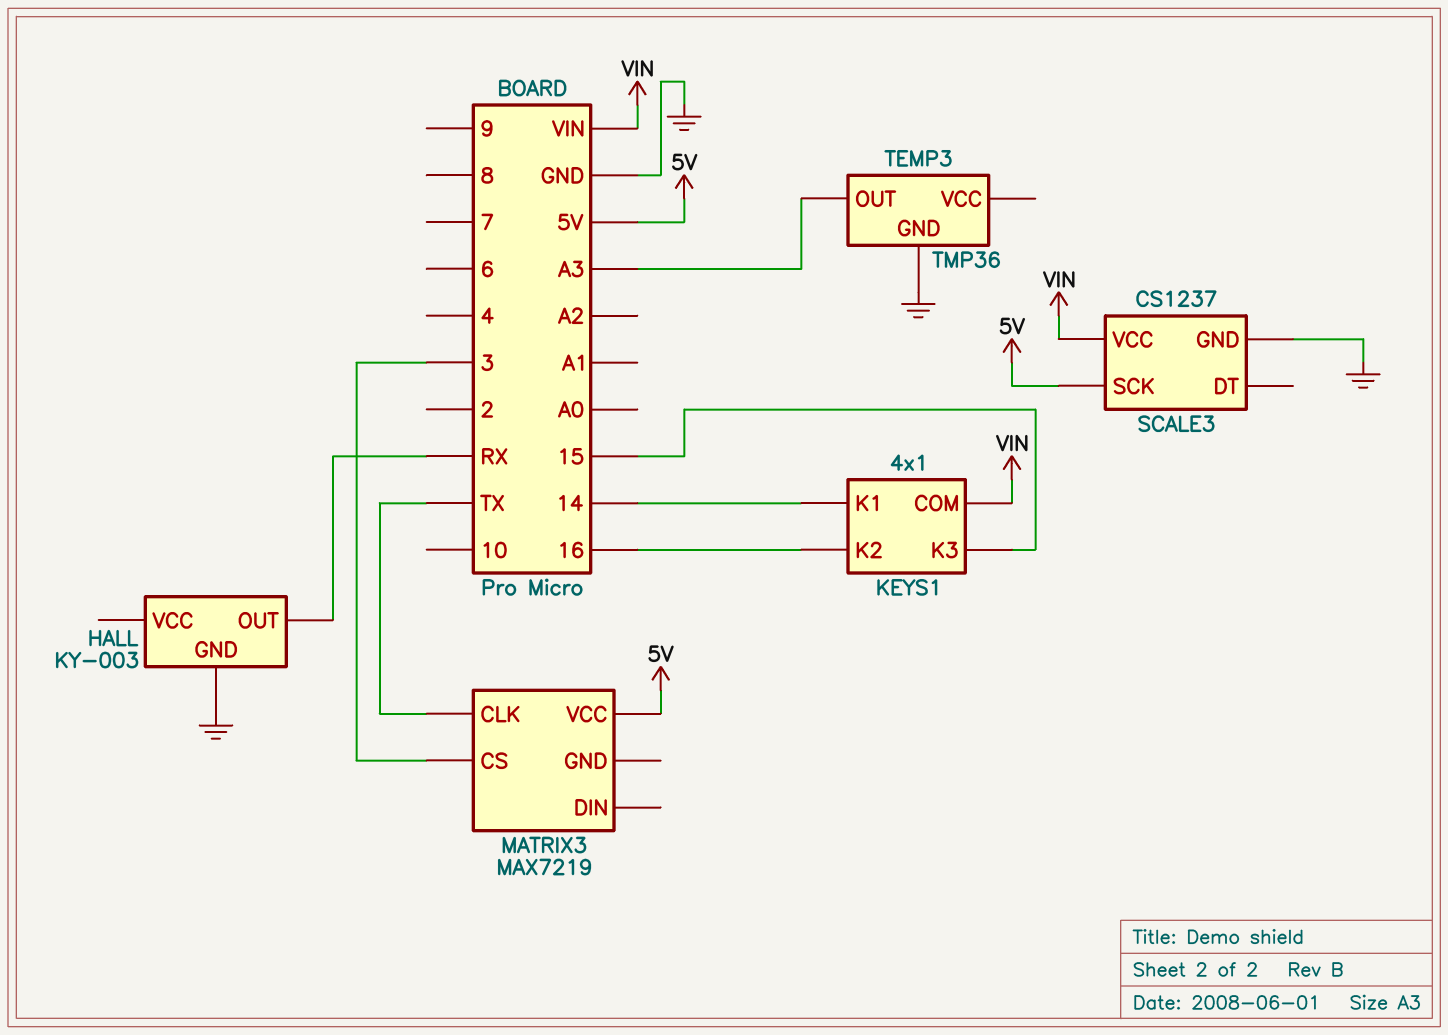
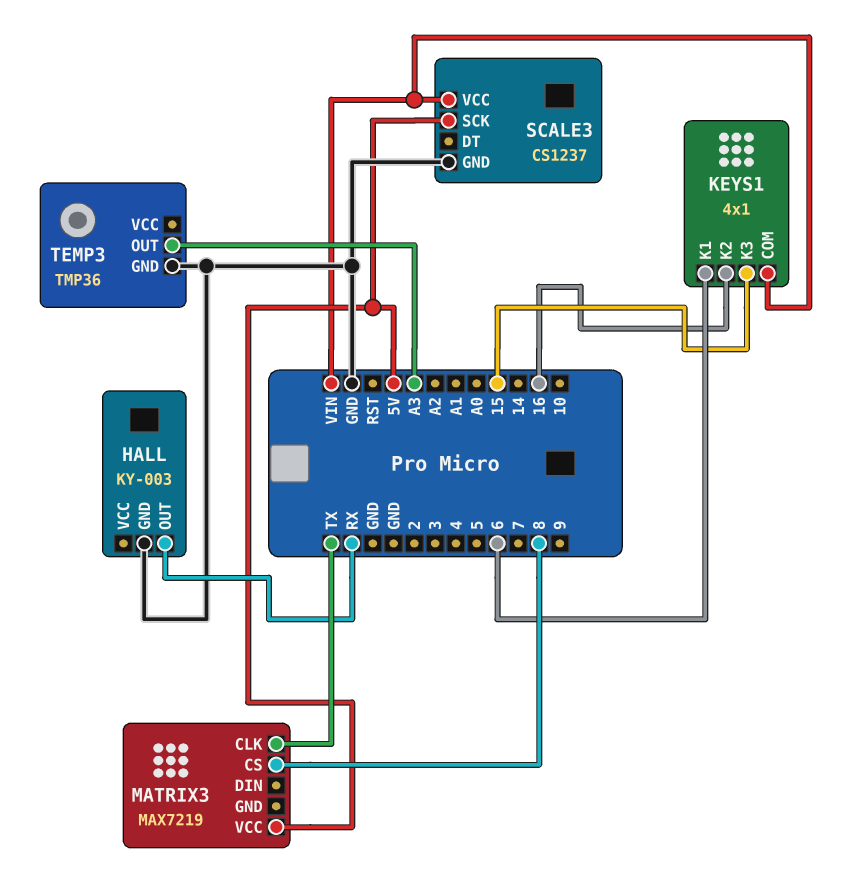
KEYS1 pin K1: 14 -> 6
MATRIX3 pin CS: 3 -> 8

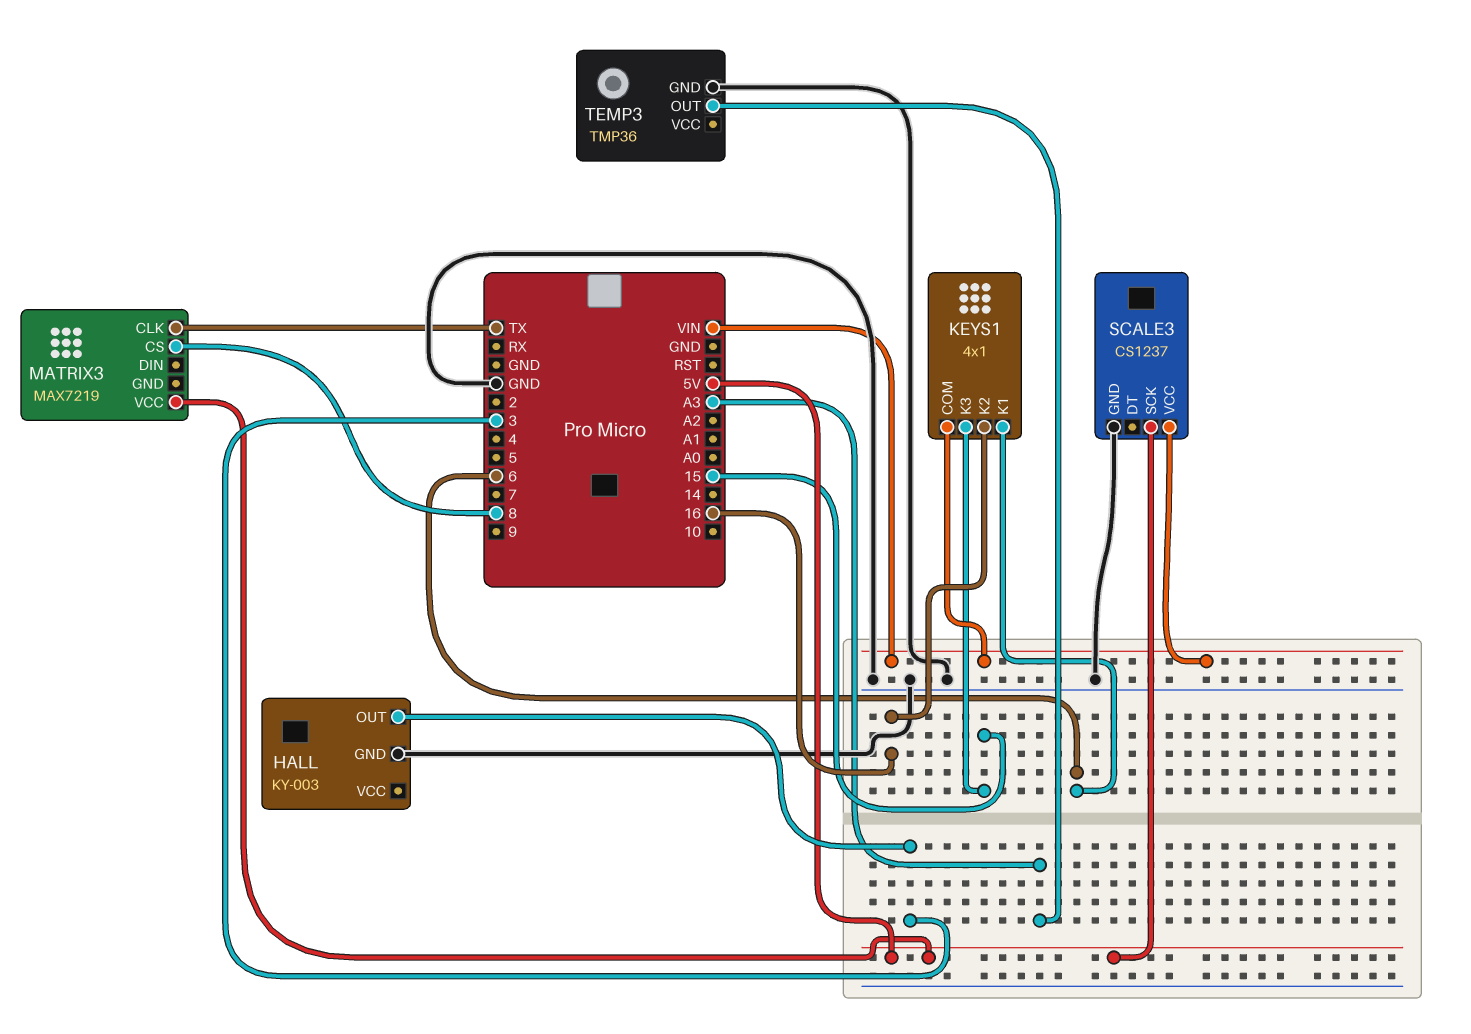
HALL pin OUT: RX -> 3

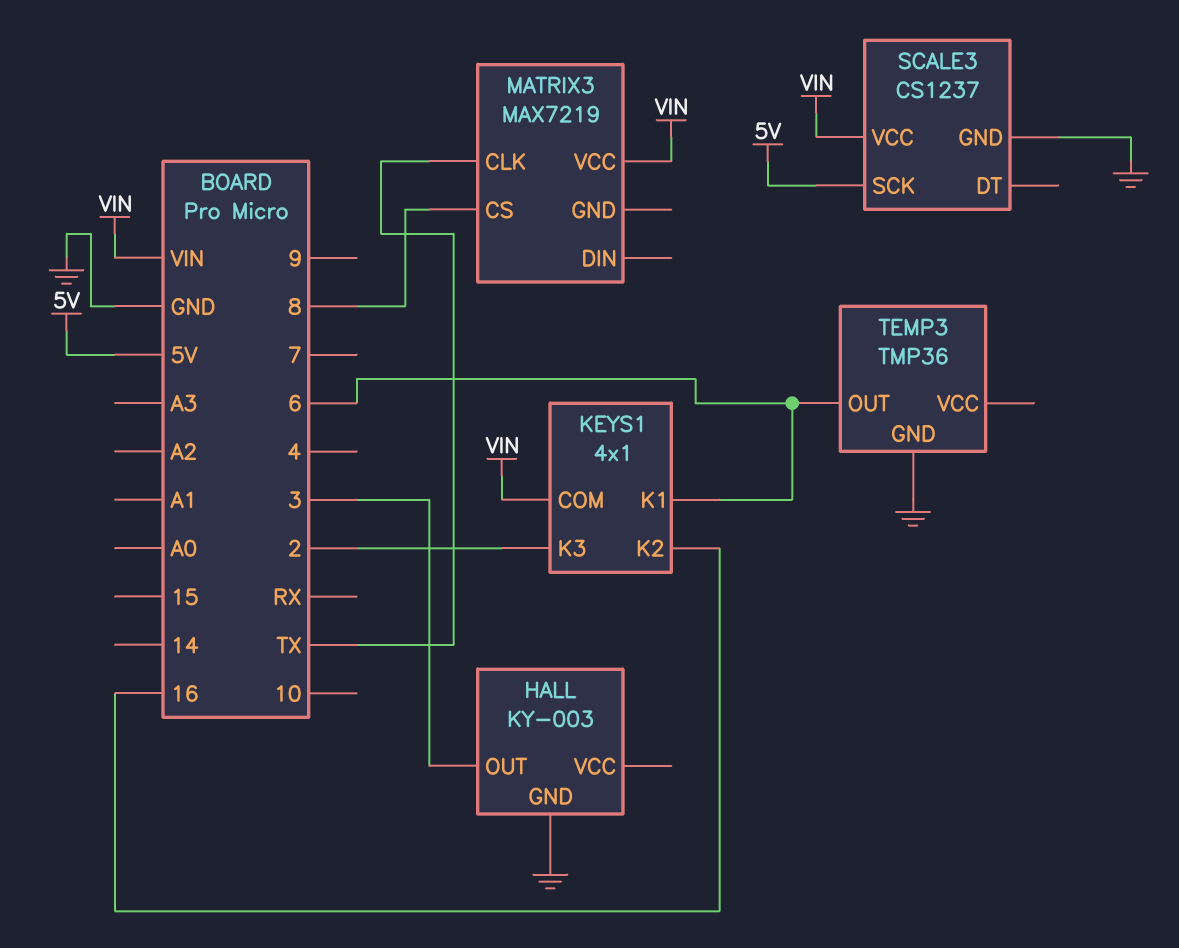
KEYS1 pin K3: 15 -> 2
MATRIX3 pin VCC: 5V -> VIN
TEMP3 pin OUT: A3 -> 6

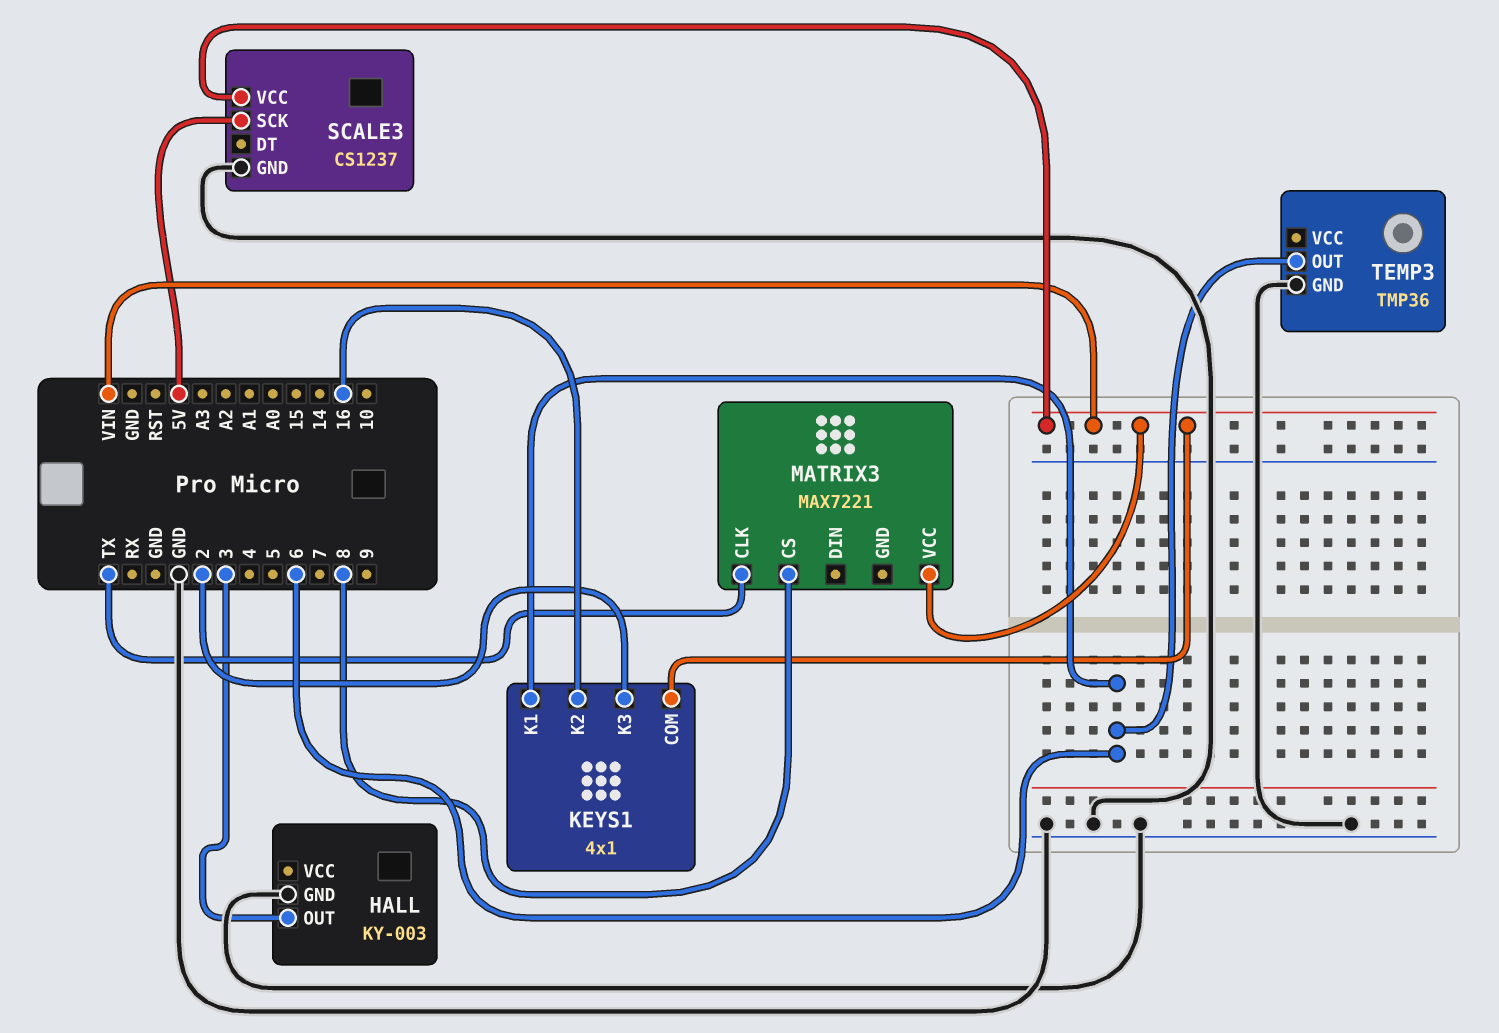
MATRIX3: MAX7219 -> MAX7221

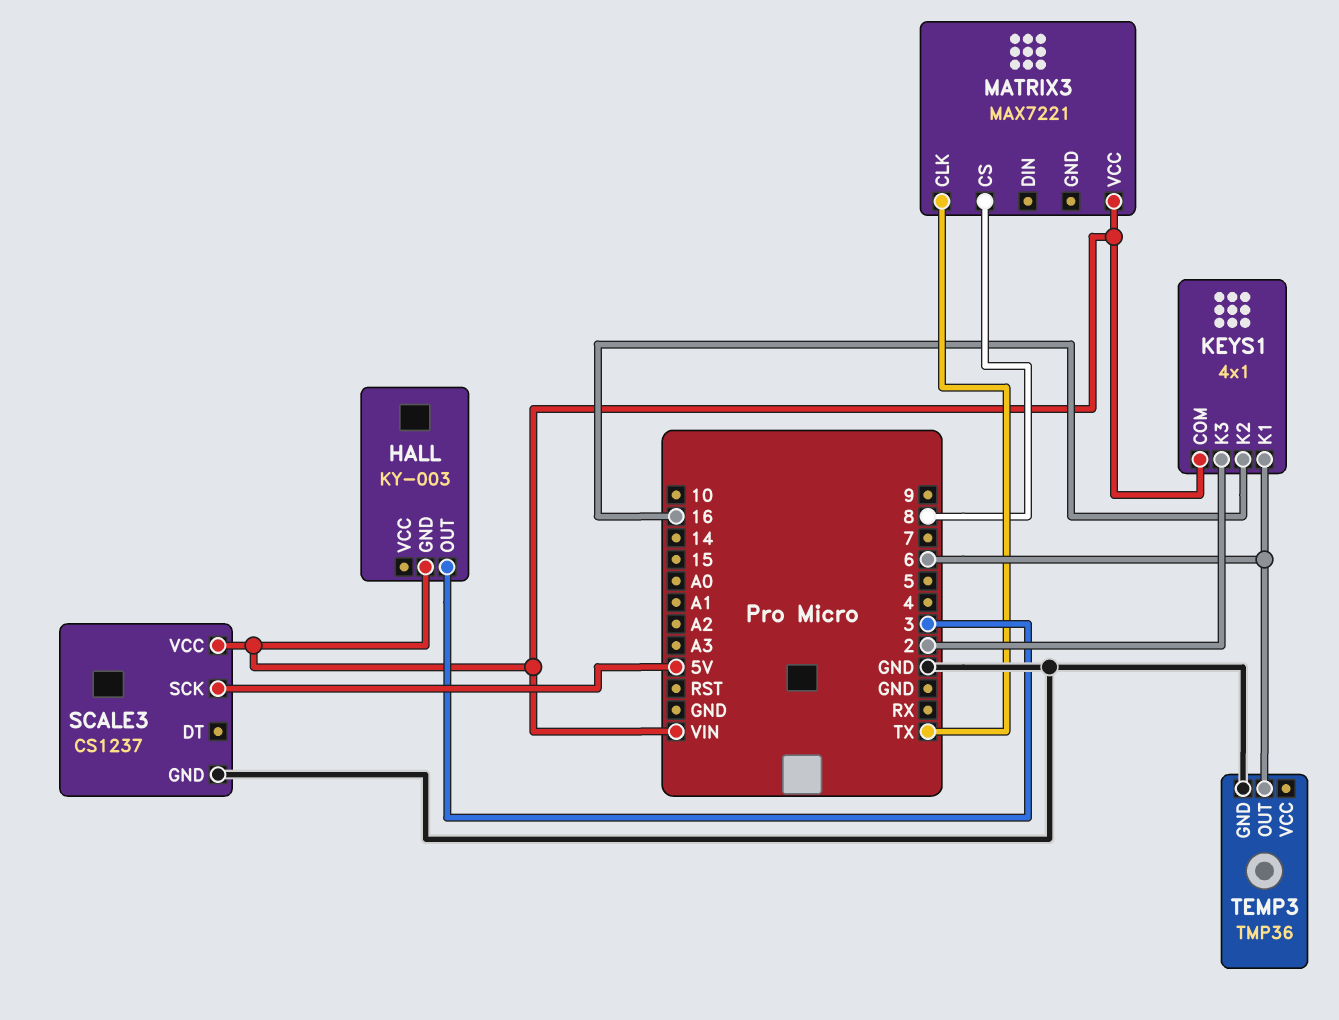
HALL pin GND: GND -> VIN

